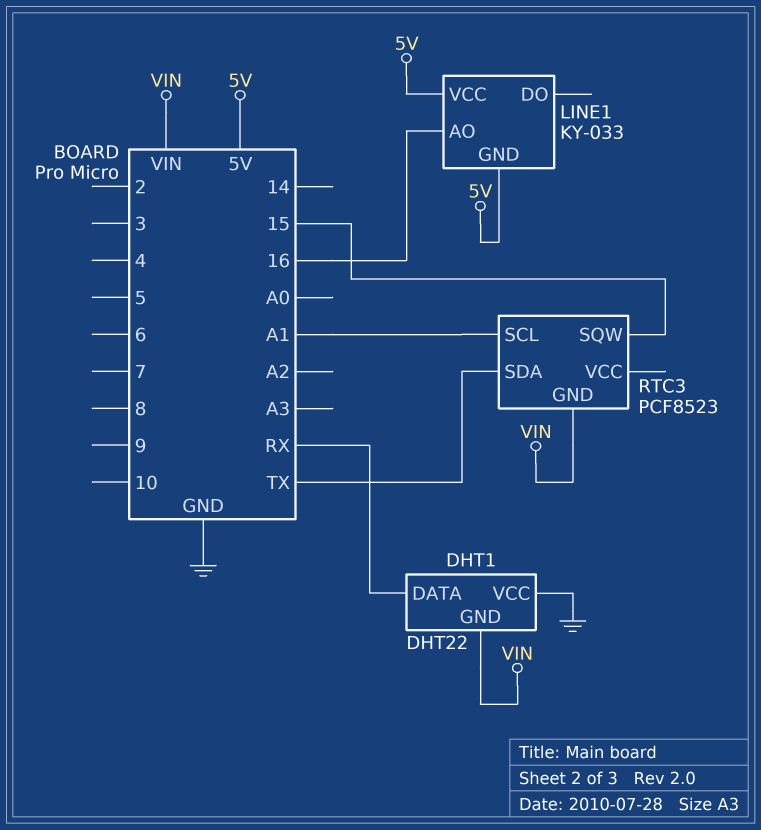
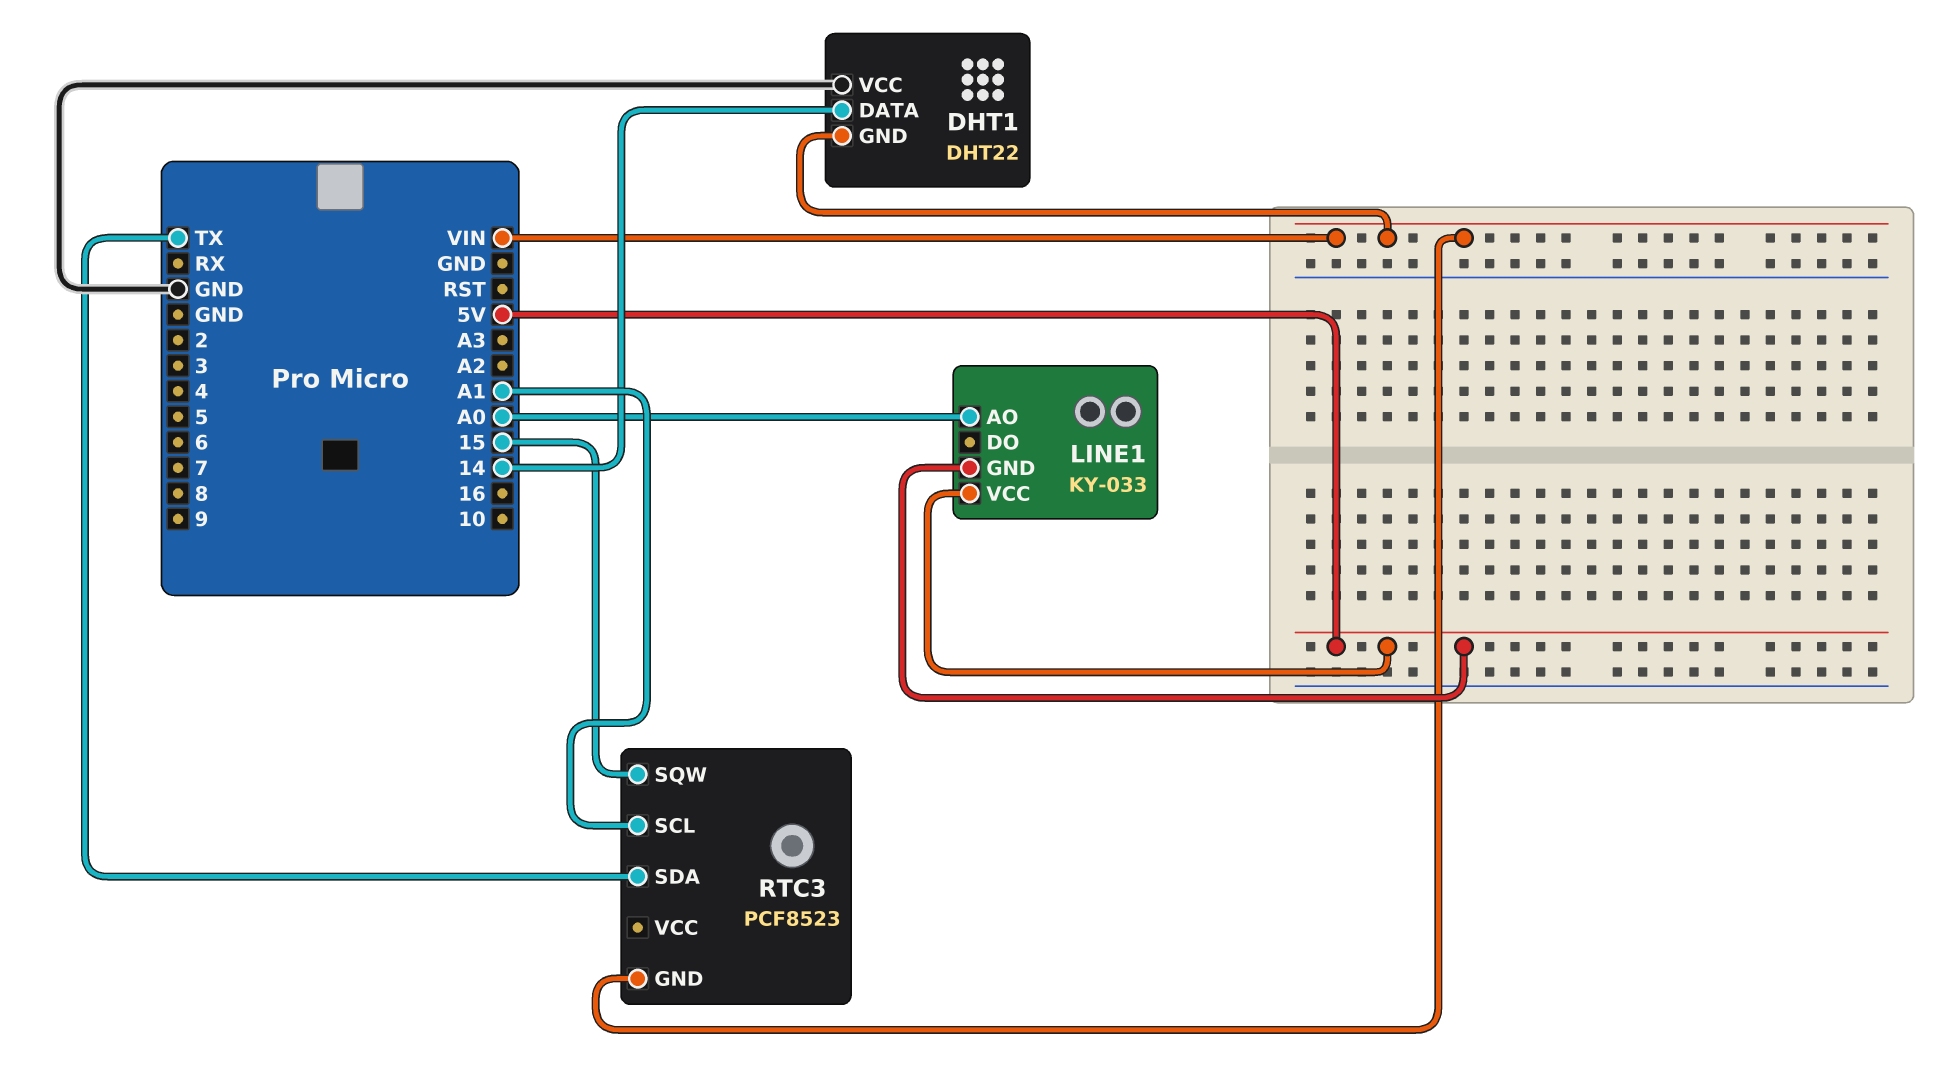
DHT1 pin DATA: RX -> 14
LINE1 pin AO: 16 -> A0

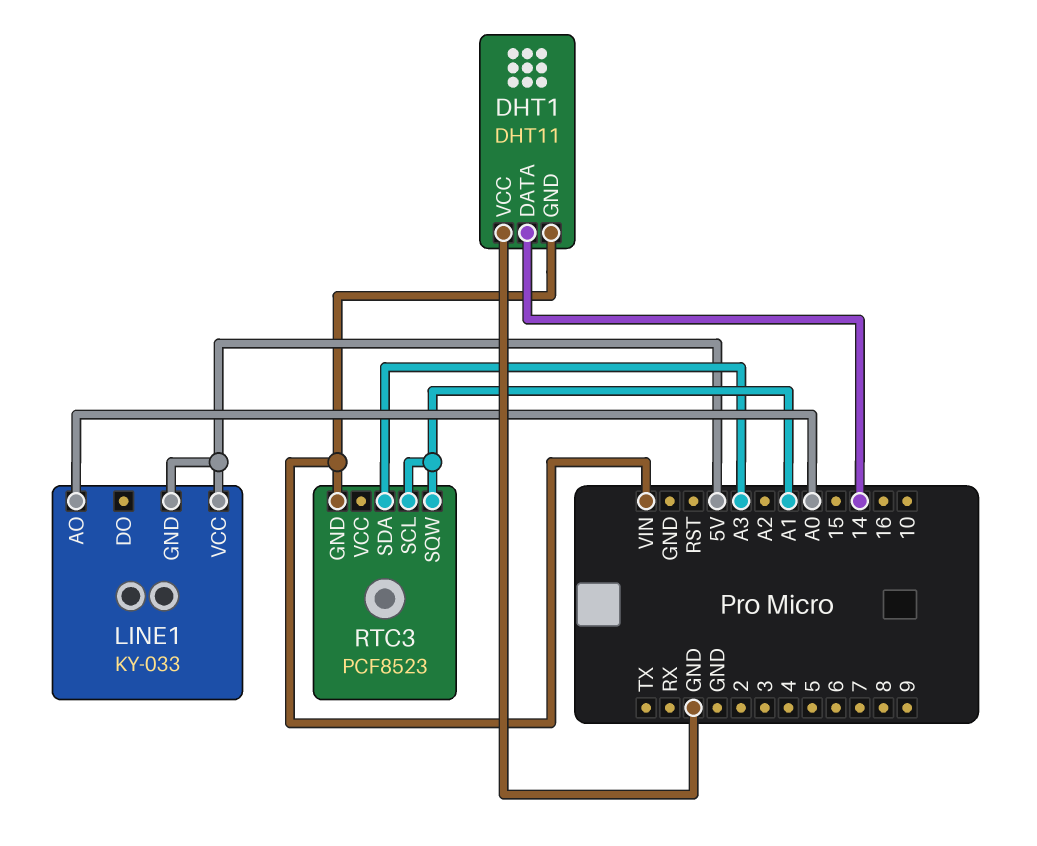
DHT1: DHT22 -> DHT11
RTC3 pin SDA: TX -> A3
RTC3 pin SQW: 15 -> A1

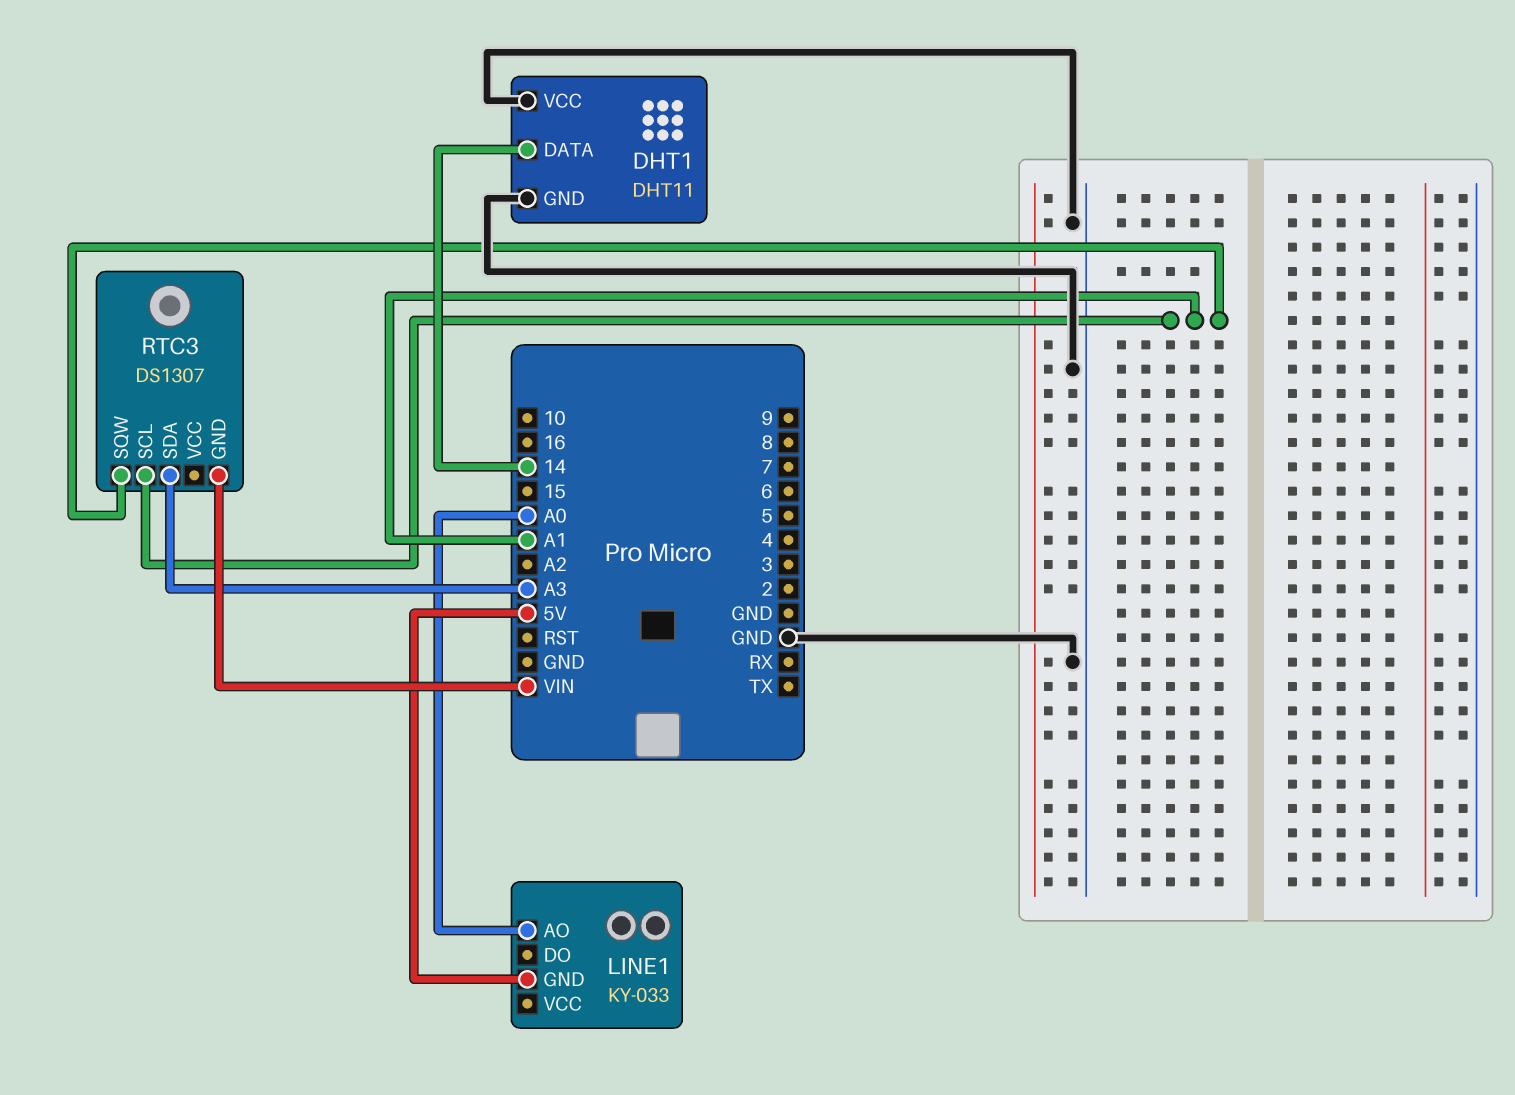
DHT1 pin GND: VIN -> GND
LINE1 pin VCC: 5V -> none
RTC3: PCF8523 -> DS1307

